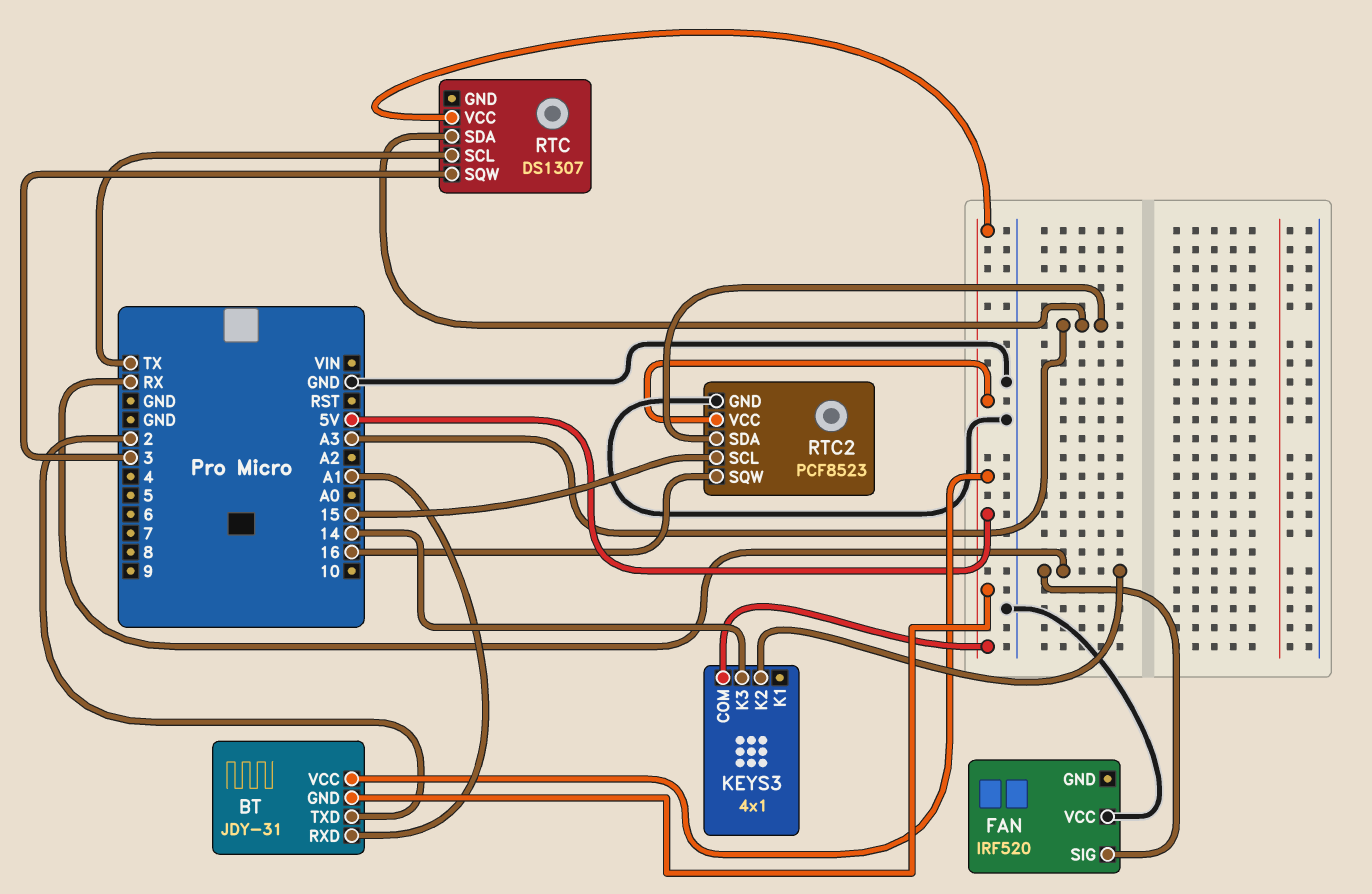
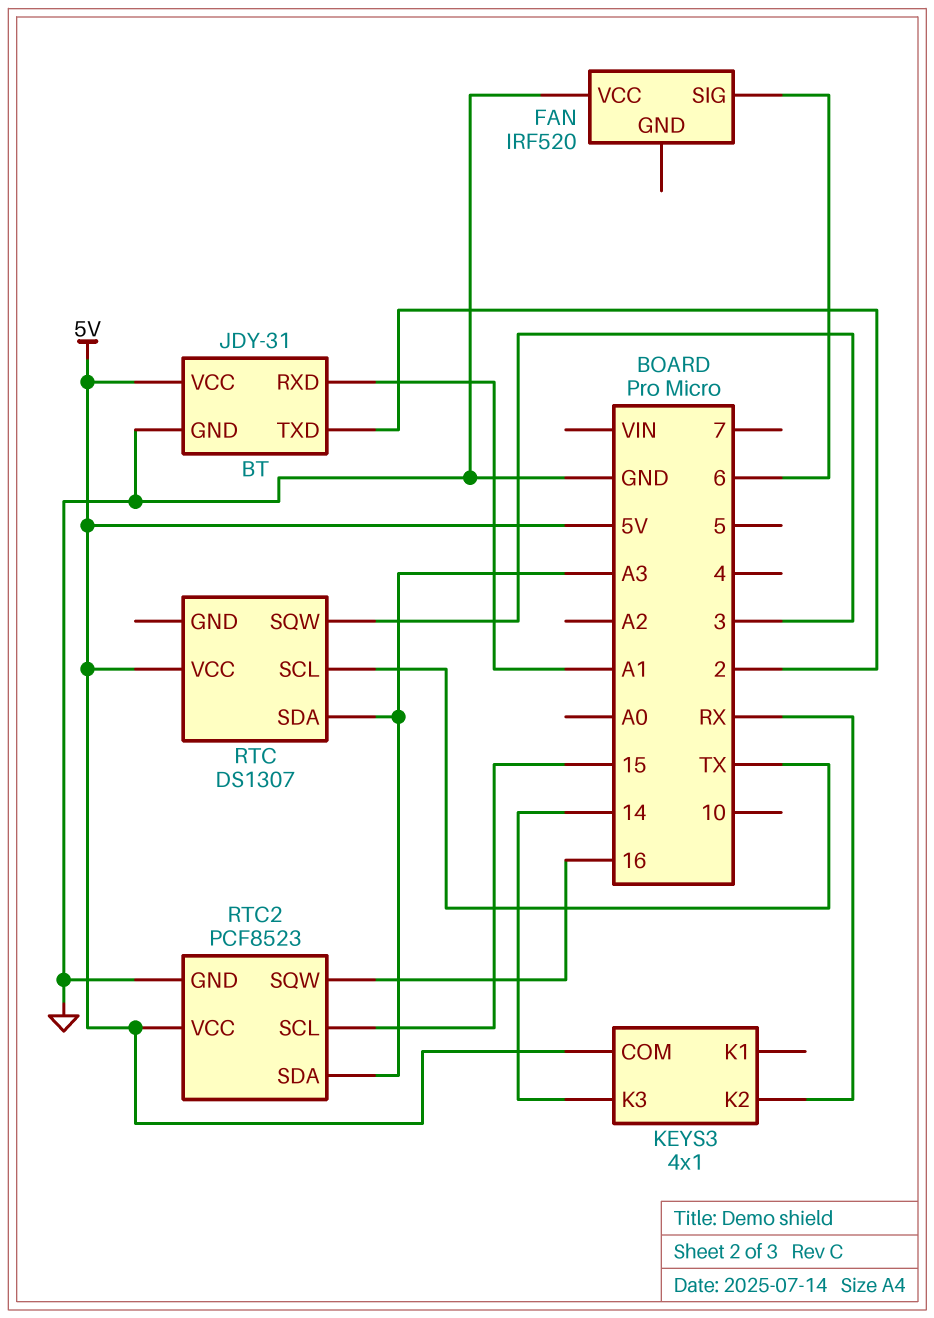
BT pin GND: 5V -> GND
FAN pin SIG: RX -> 6

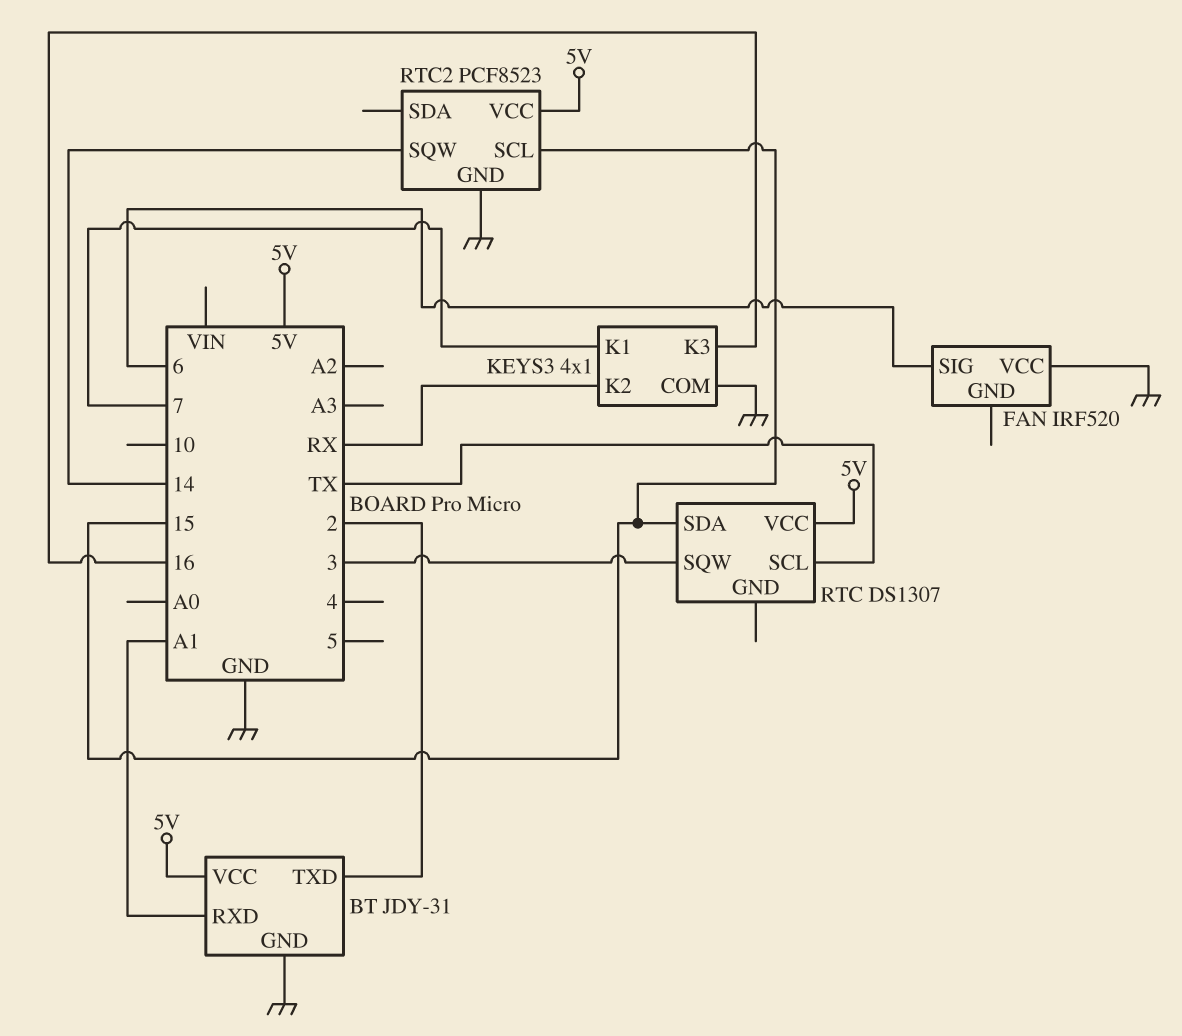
KEYS3 pin COM: 5V -> GND
KEYS3 pin K1: none -> 7
KEYS3 pin K3: 14 -> 16
RTC pin SDA: A3 -> 15
RTC2 pin SDA: A3 -> none
RTC2 pin SQW: 16 -> 14

